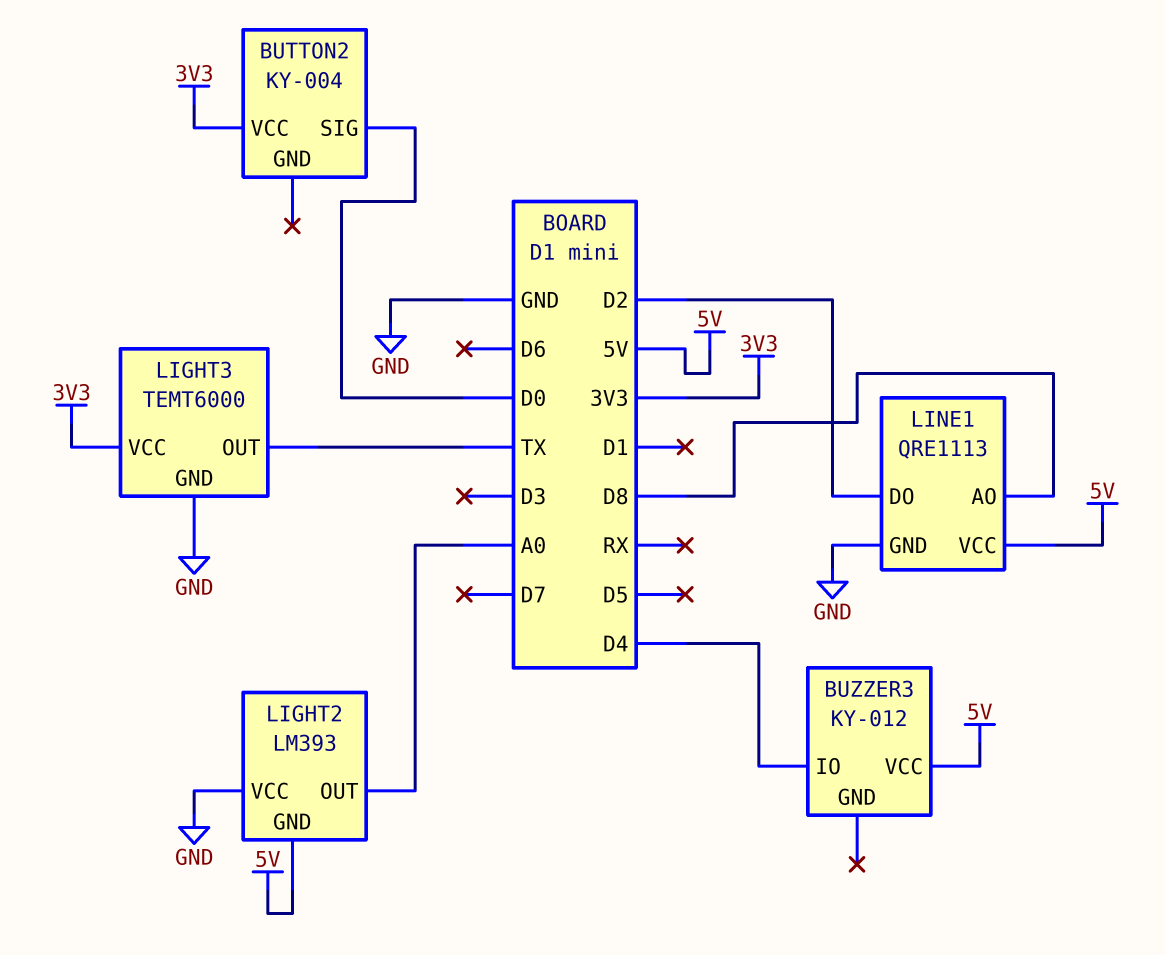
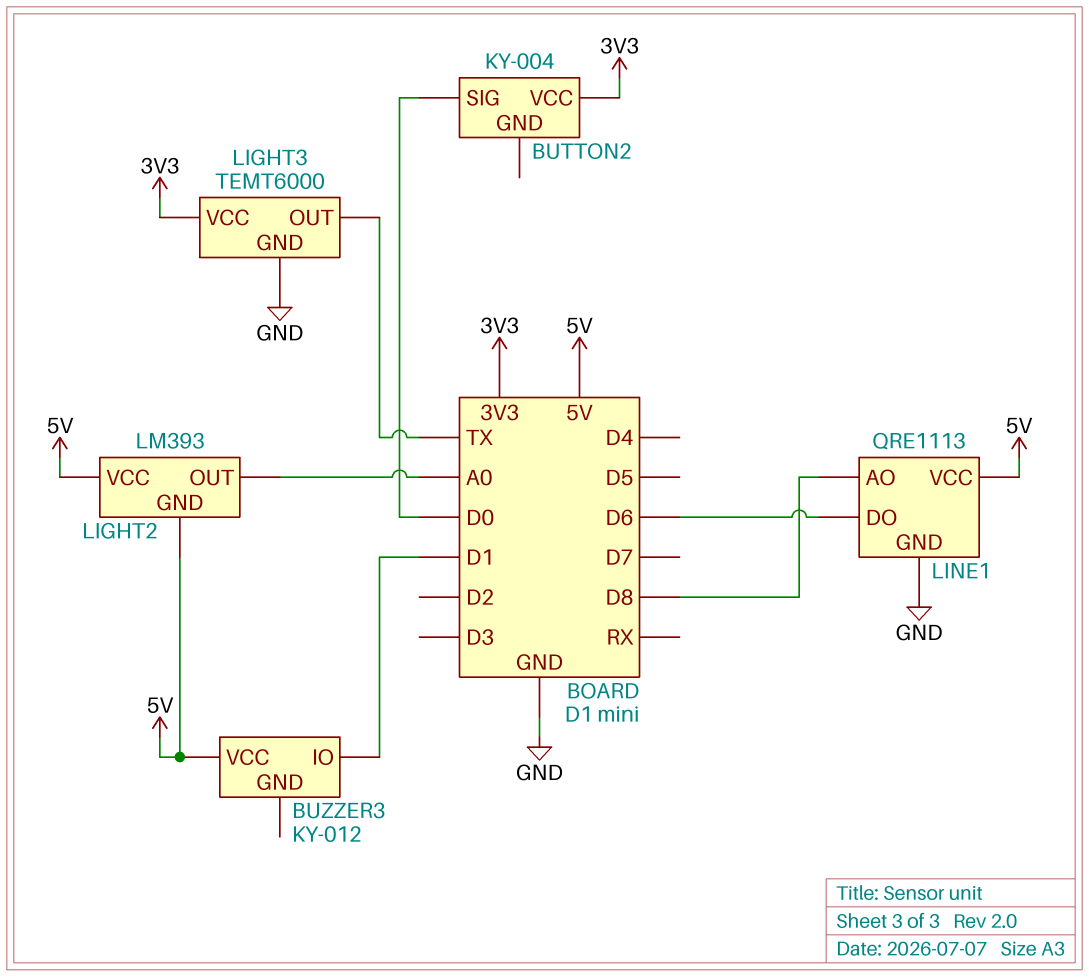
BUZZER3 pin IO: D4 -> D1
LIGHT2 pin VCC: GND -> 5V
LINE1 pin DO: D2 -> D6

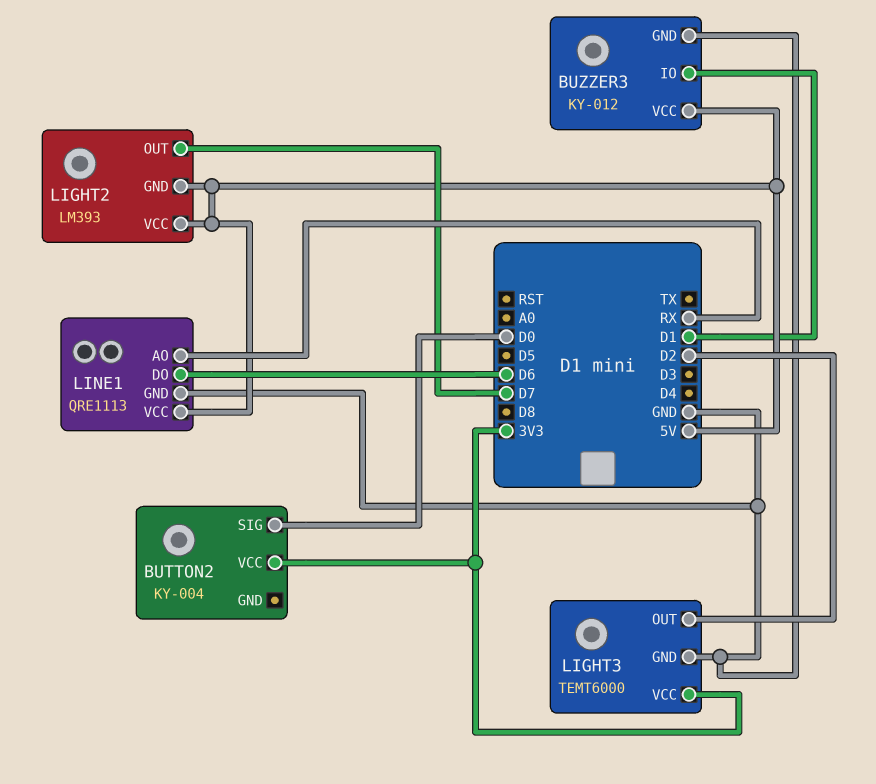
BUZZER3 pin GND: none -> GND
LIGHT2 pin OUT: A0 -> D7
LIGHT3 pin OUT: TX -> D2
LINE1 pin AO: D8 -> RX

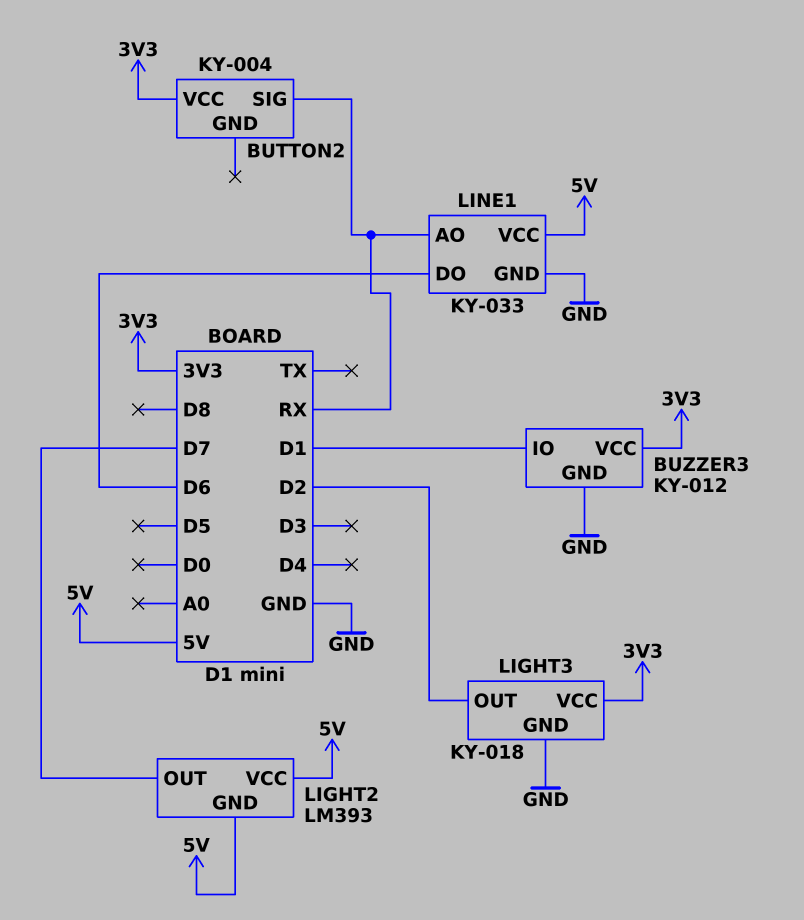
BUTTON2 pin SIG: D0 -> RX
BUZZER3 pin VCC: 5V -> 3V3
LIGHT3: TEMT6000 -> KY-018
LINE1: QRE1113 -> KY-033

